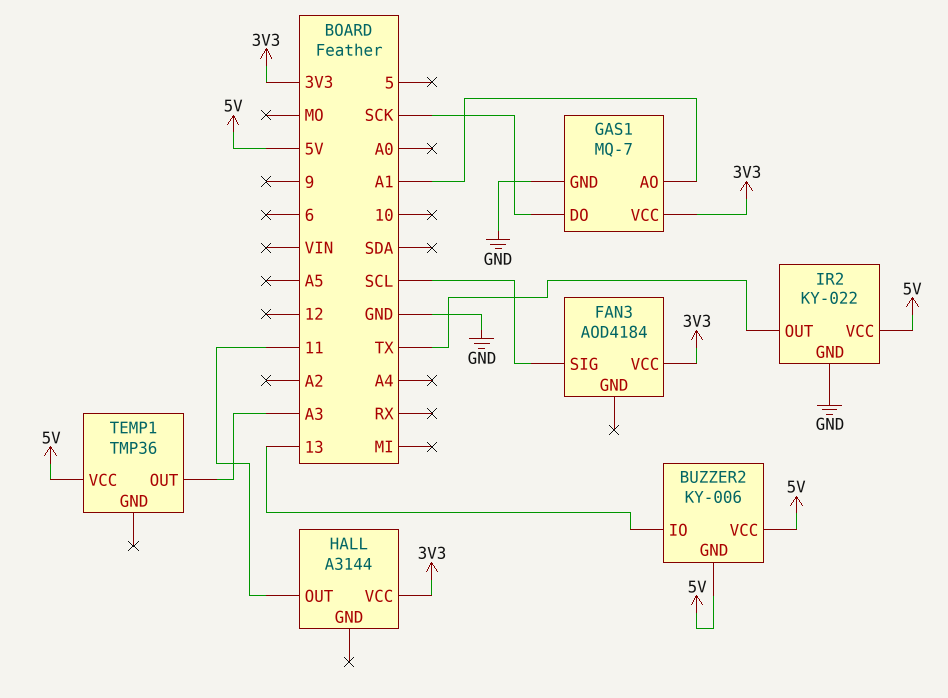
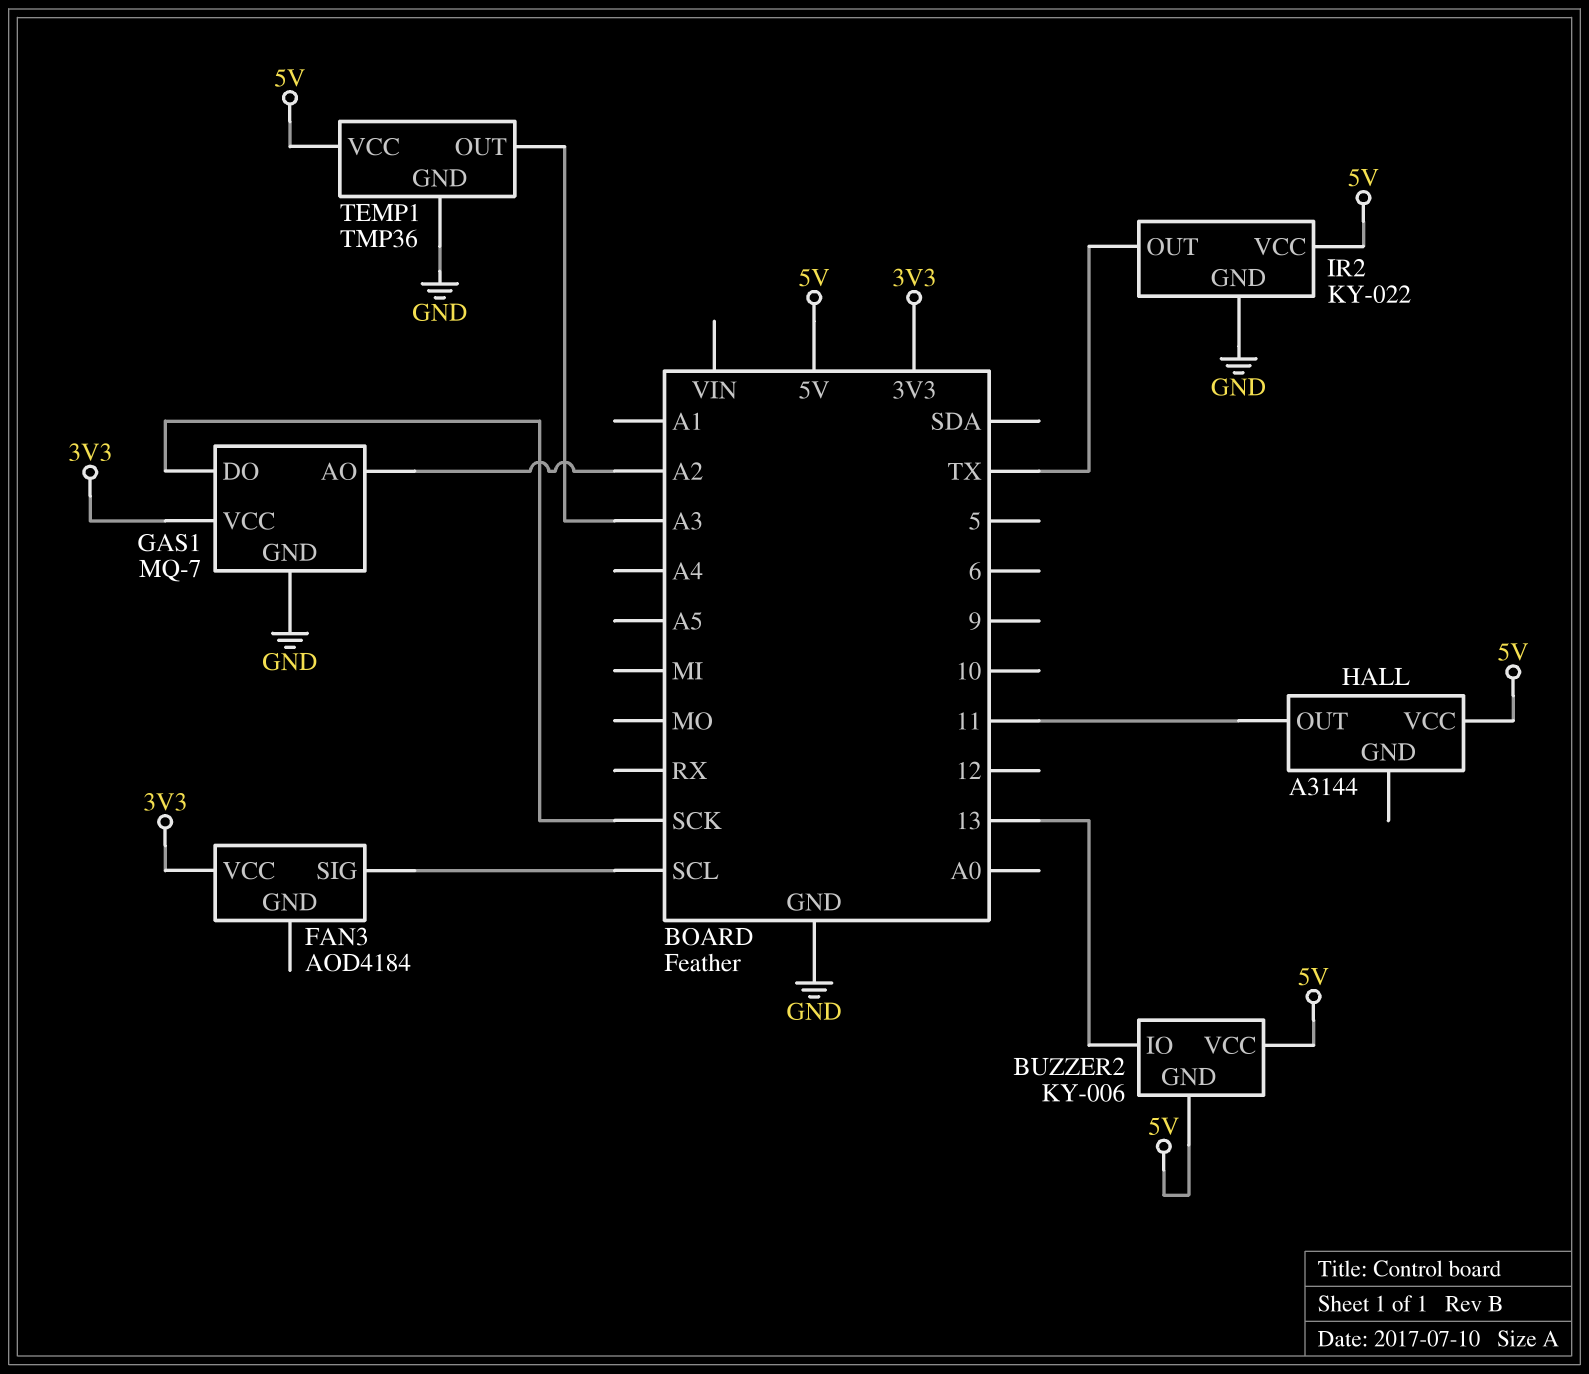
GAS1 pin AO: A1 -> A2
HALL pin VCC: 3V3 -> 5V
TEMP1 pin GND: none -> GND

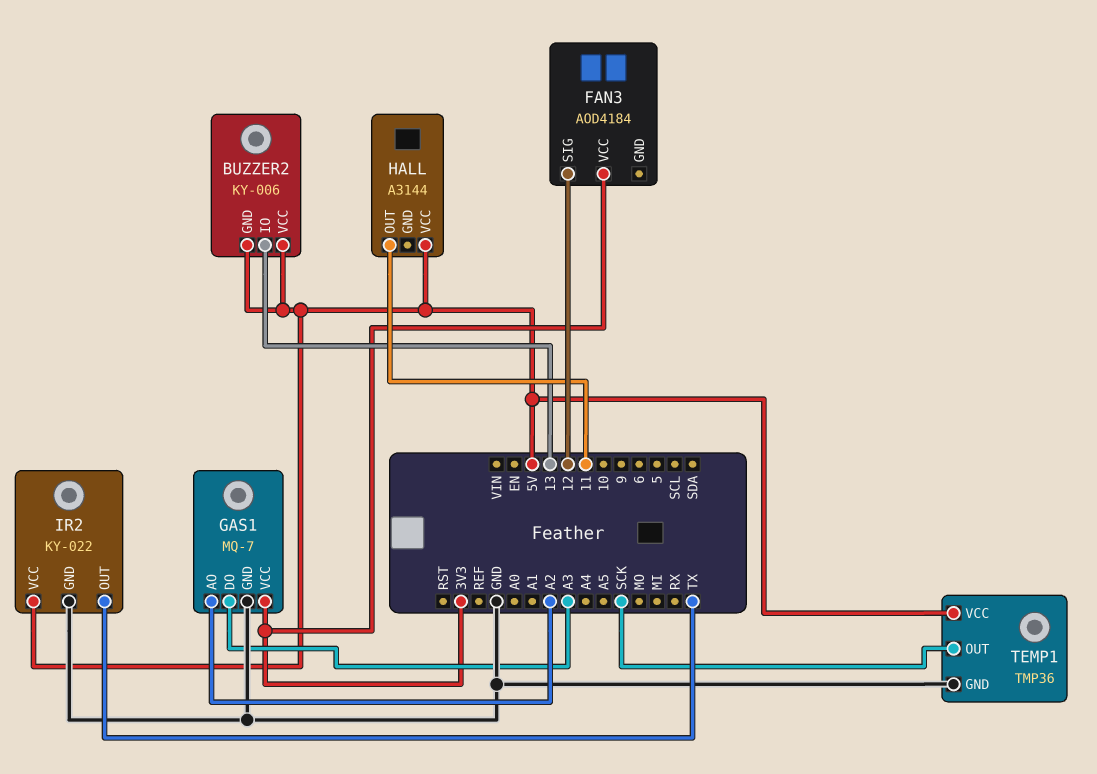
FAN3 pin SIG: SCL -> 12
GAS1 pin DO: SCK -> A3
TEMP1 pin OUT: A3 -> SCK

